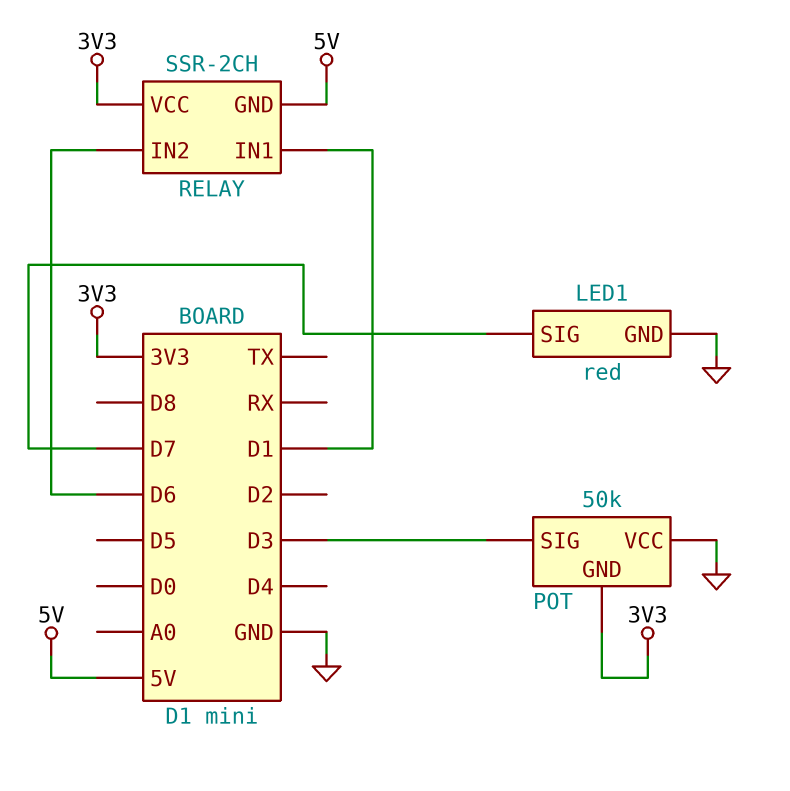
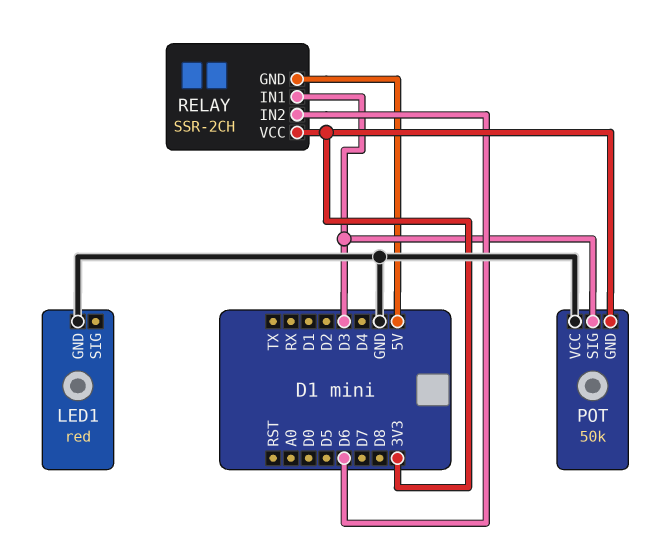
LED1 pin SIG: D7 -> none
RELAY pin IN1: D1 -> D3

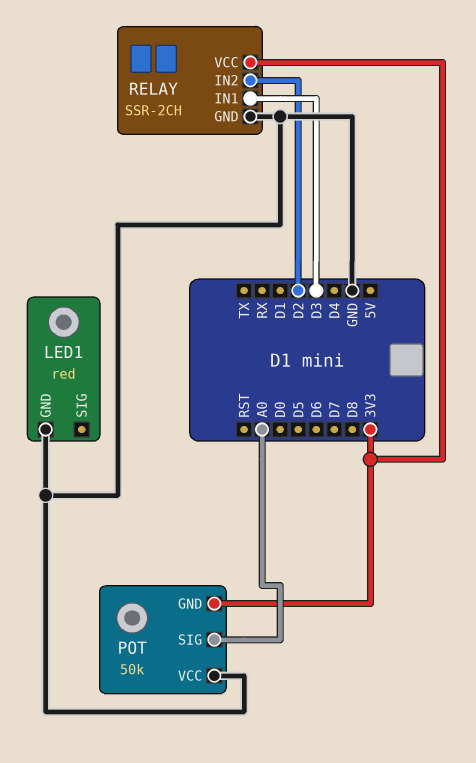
POT pin SIG: D3 -> A0
RELAY pin GND: 5V -> GND
RELAY pin IN2: D6 -> D2

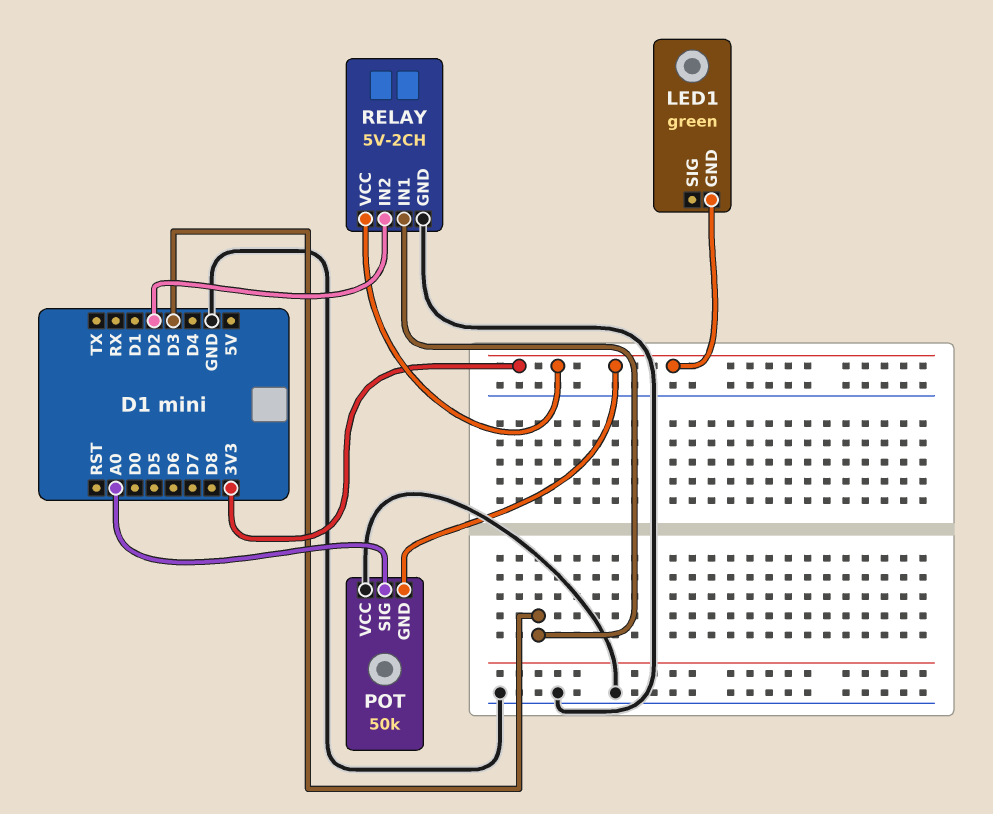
LED1: red -> green
LED1 pin GND: GND -> 3V3
RELAY: SSR-2CH -> 5V-2CH

